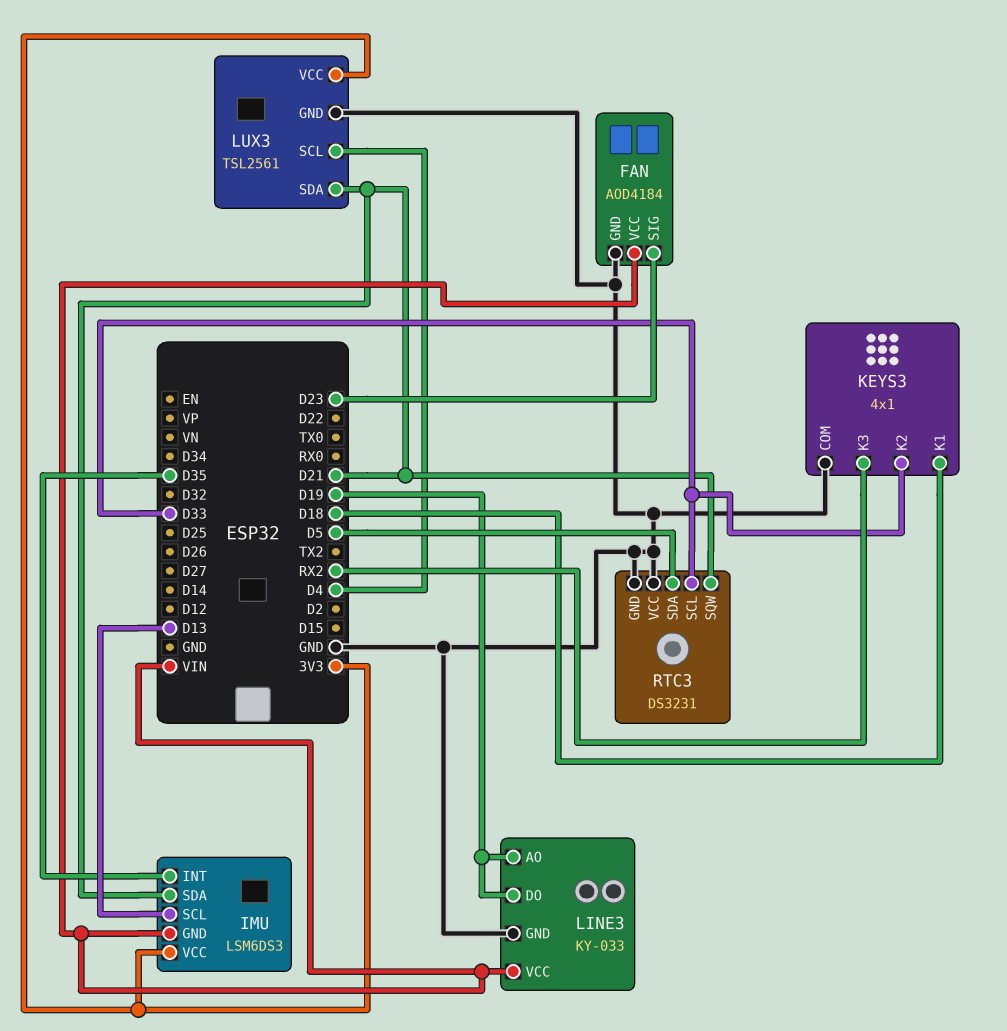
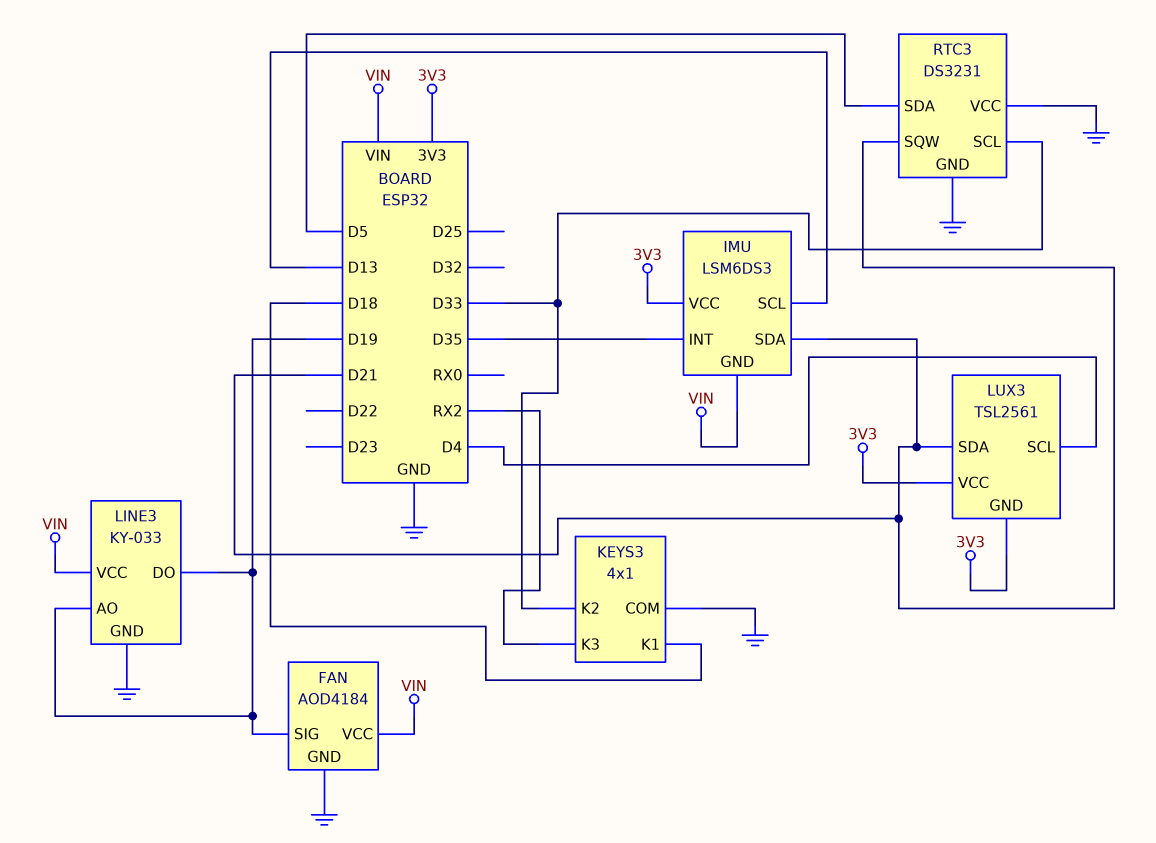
FAN pin SIG: D23 -> D19
LUX3 pin GND: GND -> 3V3

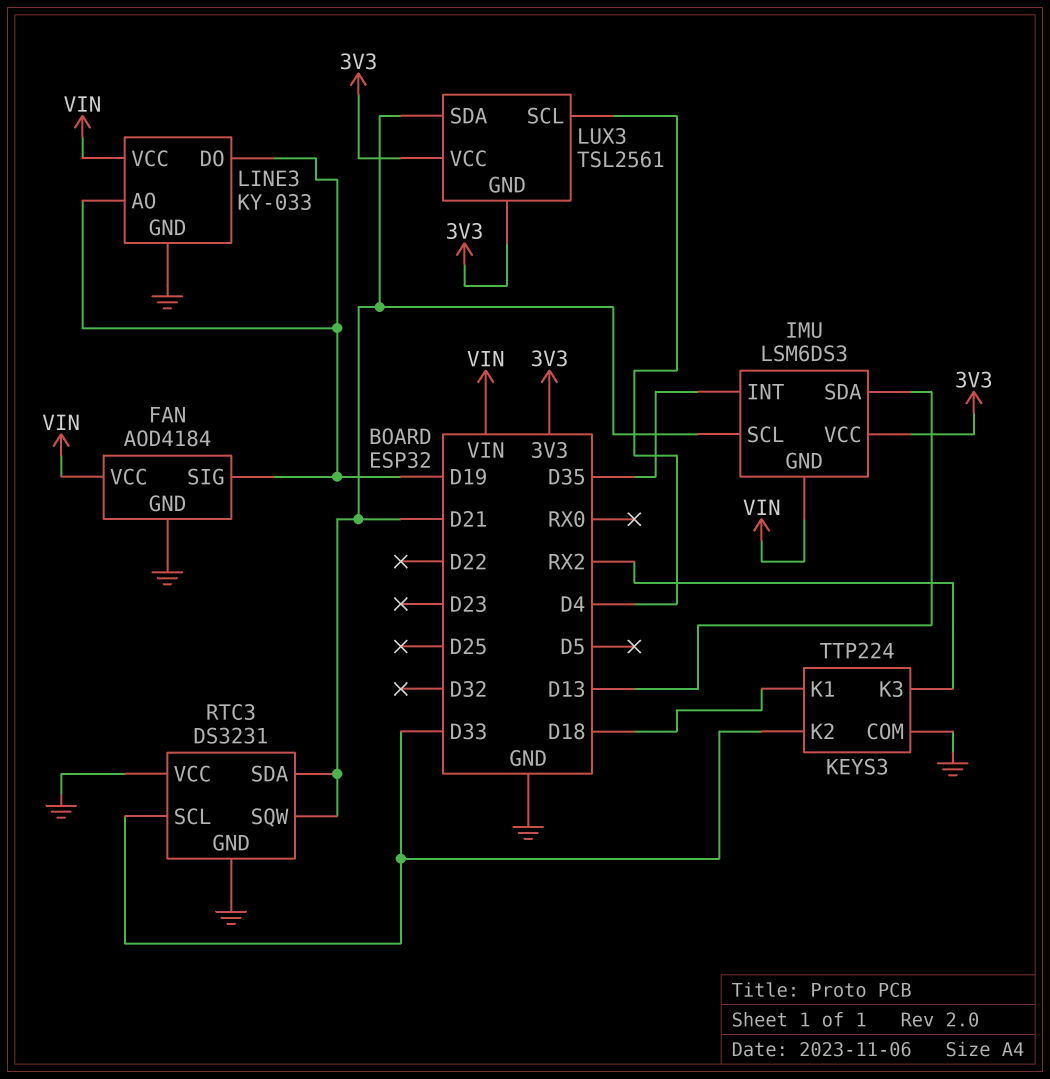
IMU pin SCL: D13 -> D21
IMU pin SDA: D21 -> D13
KEYS3: 4x1 -> TTP224
RTC3 pin SDA: D5 -> D21

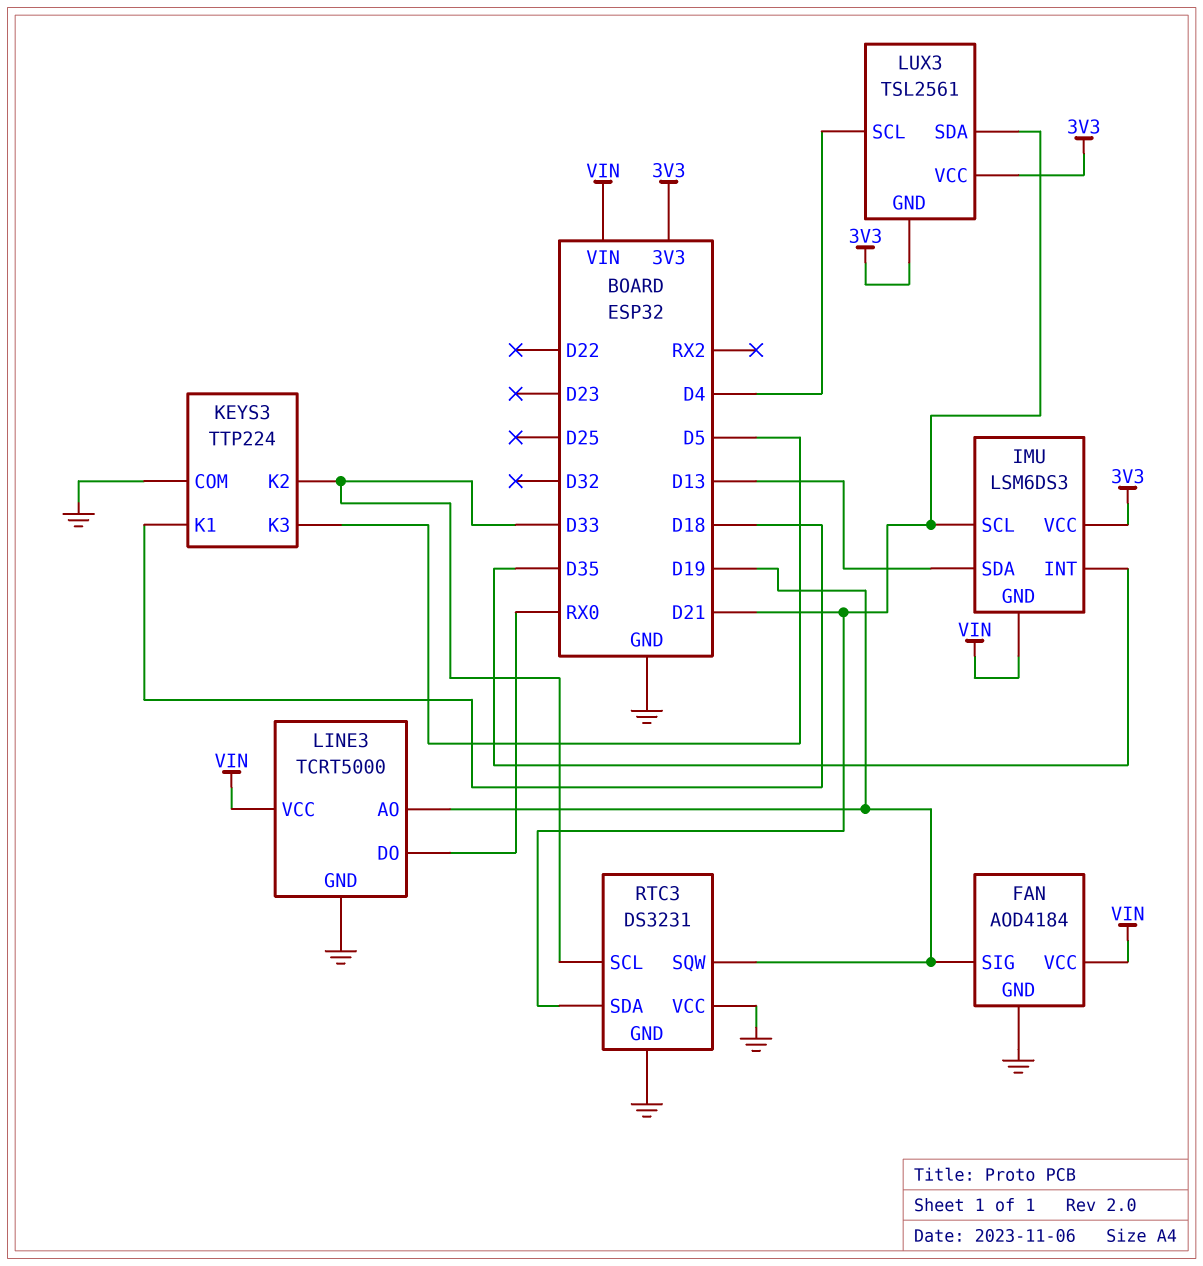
KEYS3 pin K3: RX2 -> D5
LINE3: KY-033 -> TCRT5000
LINE3 pin DO: D19 -> RX0
RTC3 pin SQW: D21 -> D19

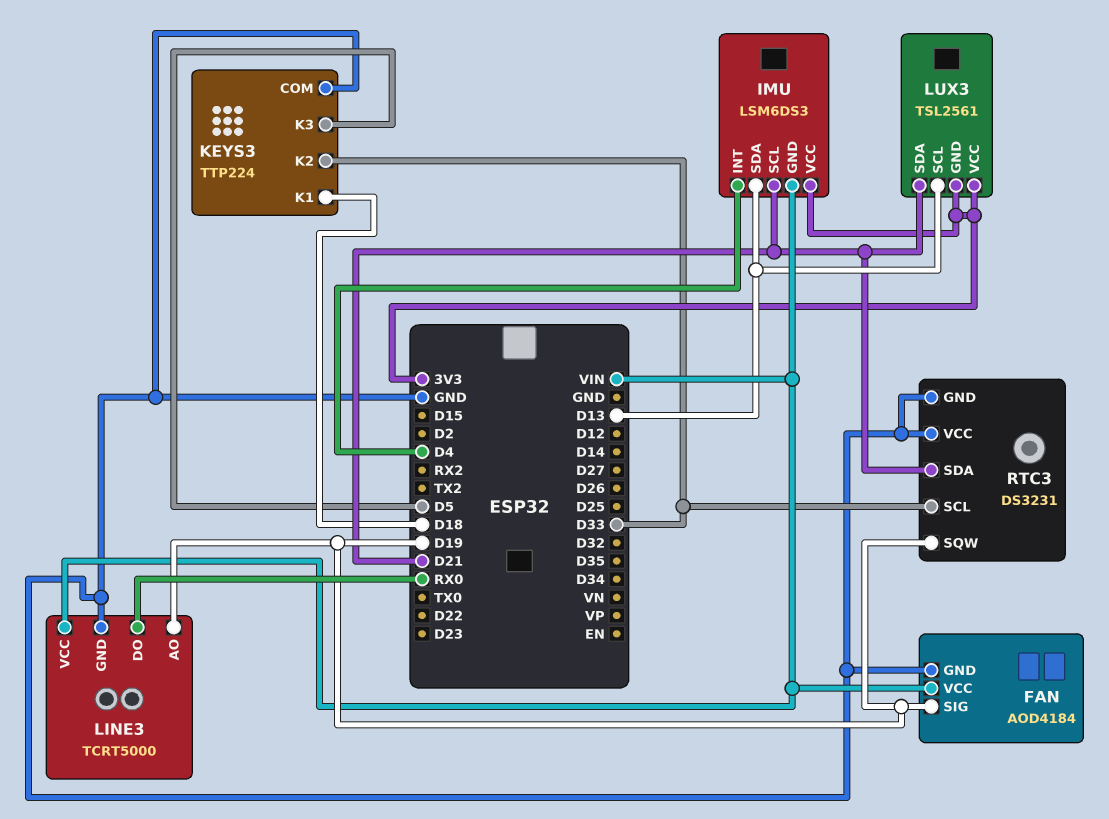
IMU pin INT: D35 -> D4
LUX3 pin SCL: D4 -> D13

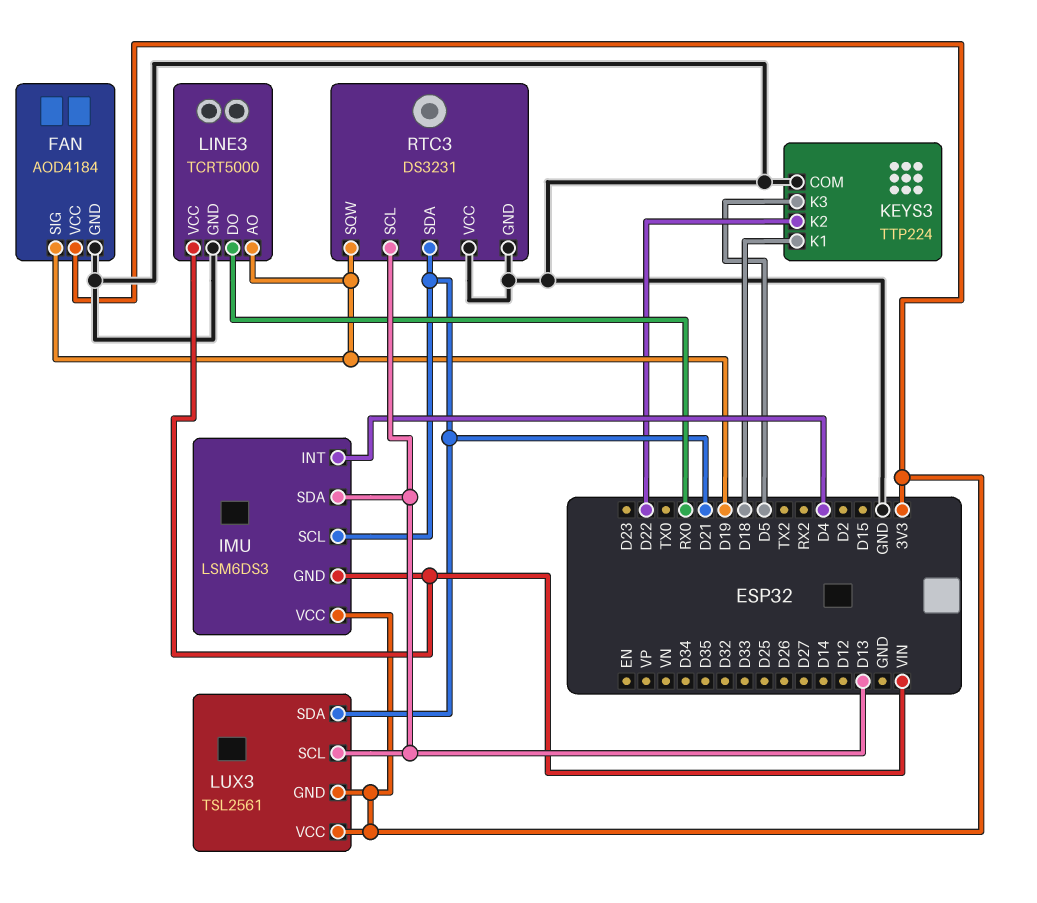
FAN pin VCC: VIN -> 3V3
KEYS3 pin K2: D33 -> D22
RTC3 pin SCL: D33 -> D13

